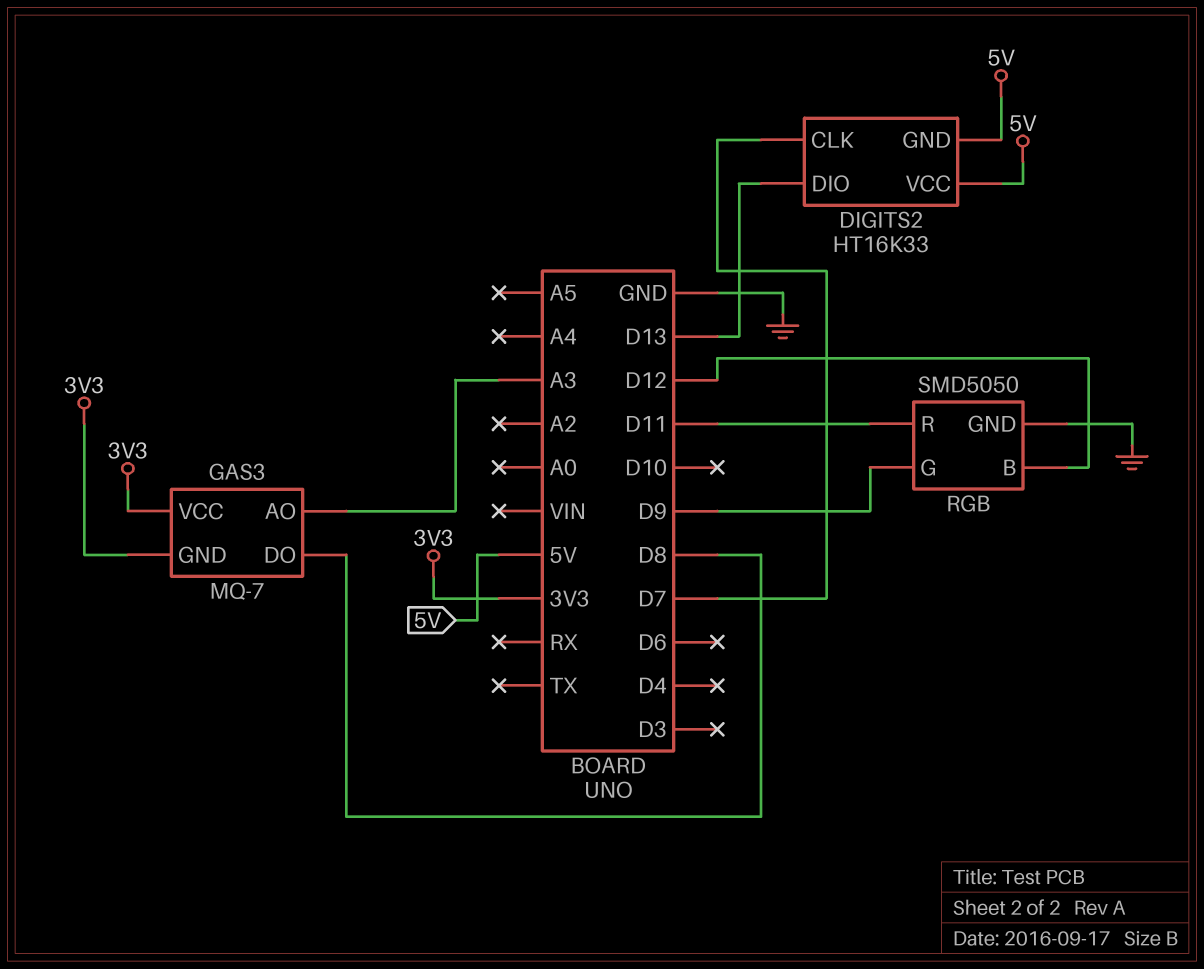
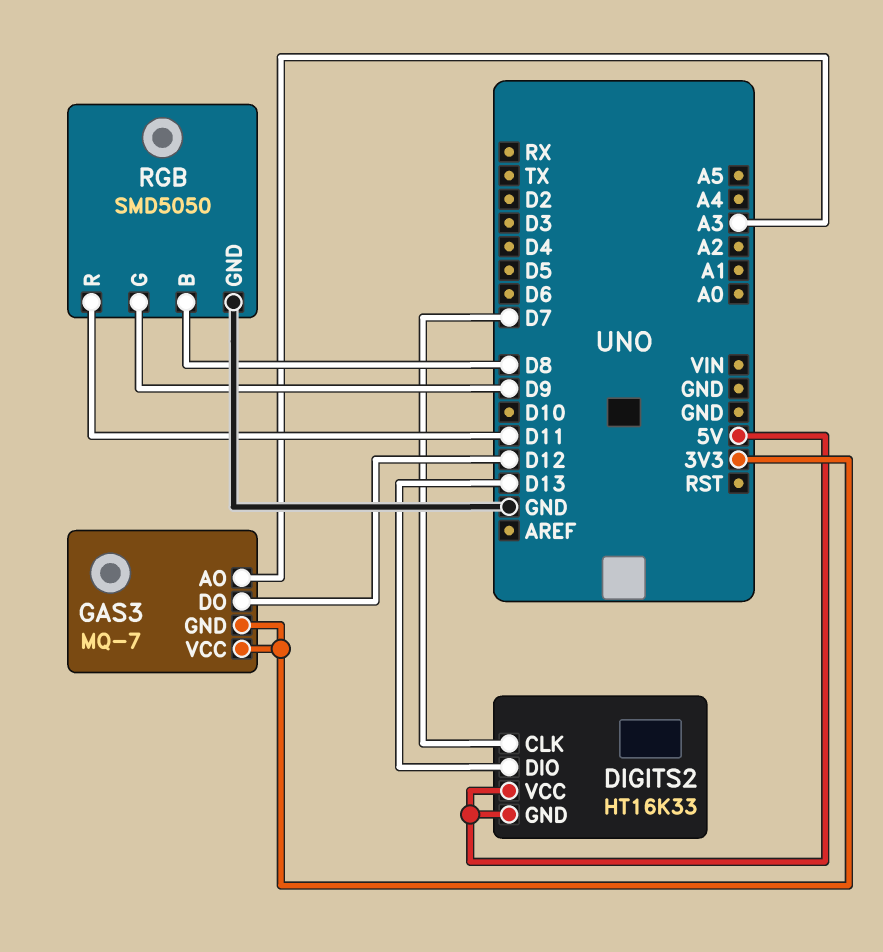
GAS3 pin DO: D8 -> D12
RGB pin B: D12 -> D8

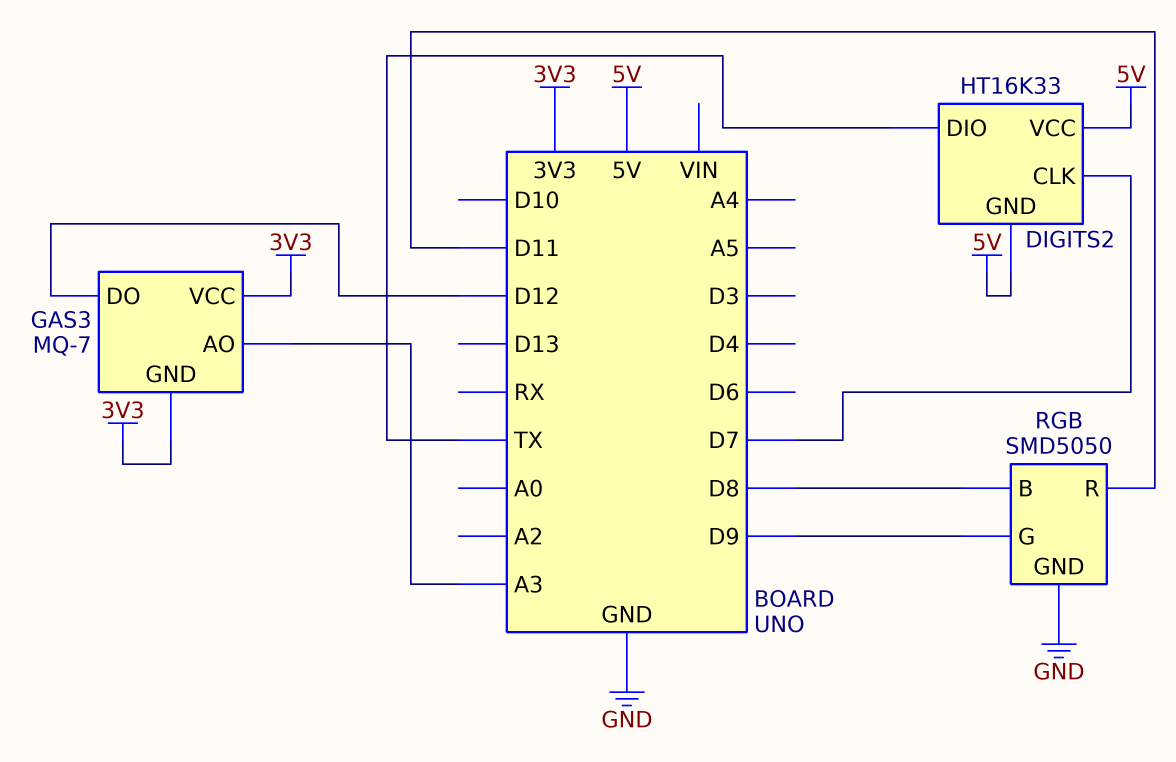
DIGITS2 pin DIO: D13 -> TX

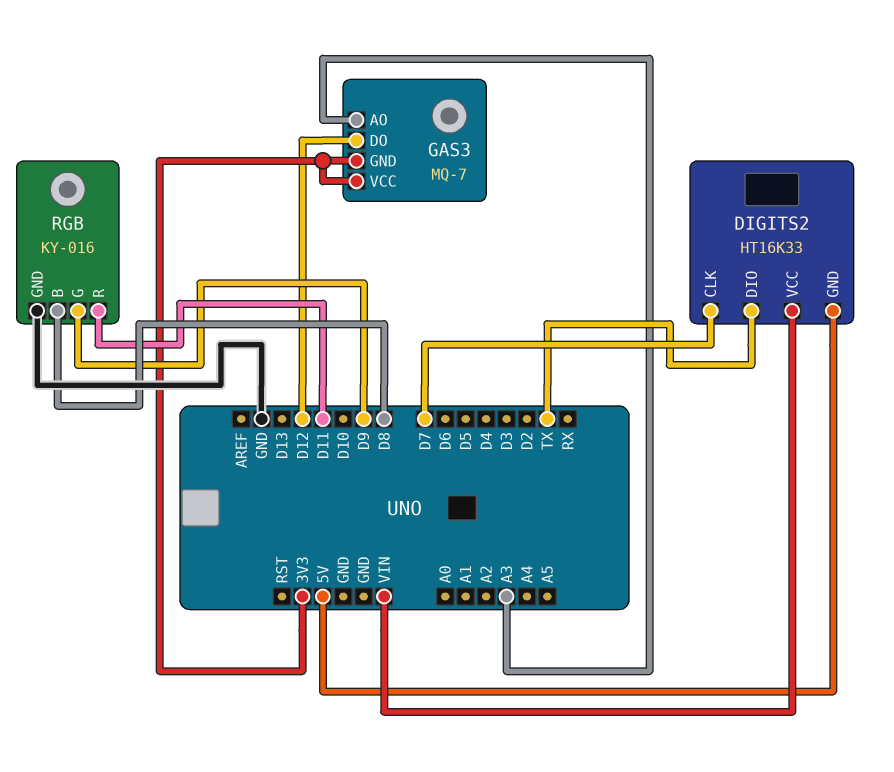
DIGITS2 pin VCC: 5V -> VIN
RGB: SMD5050 -> KY-016

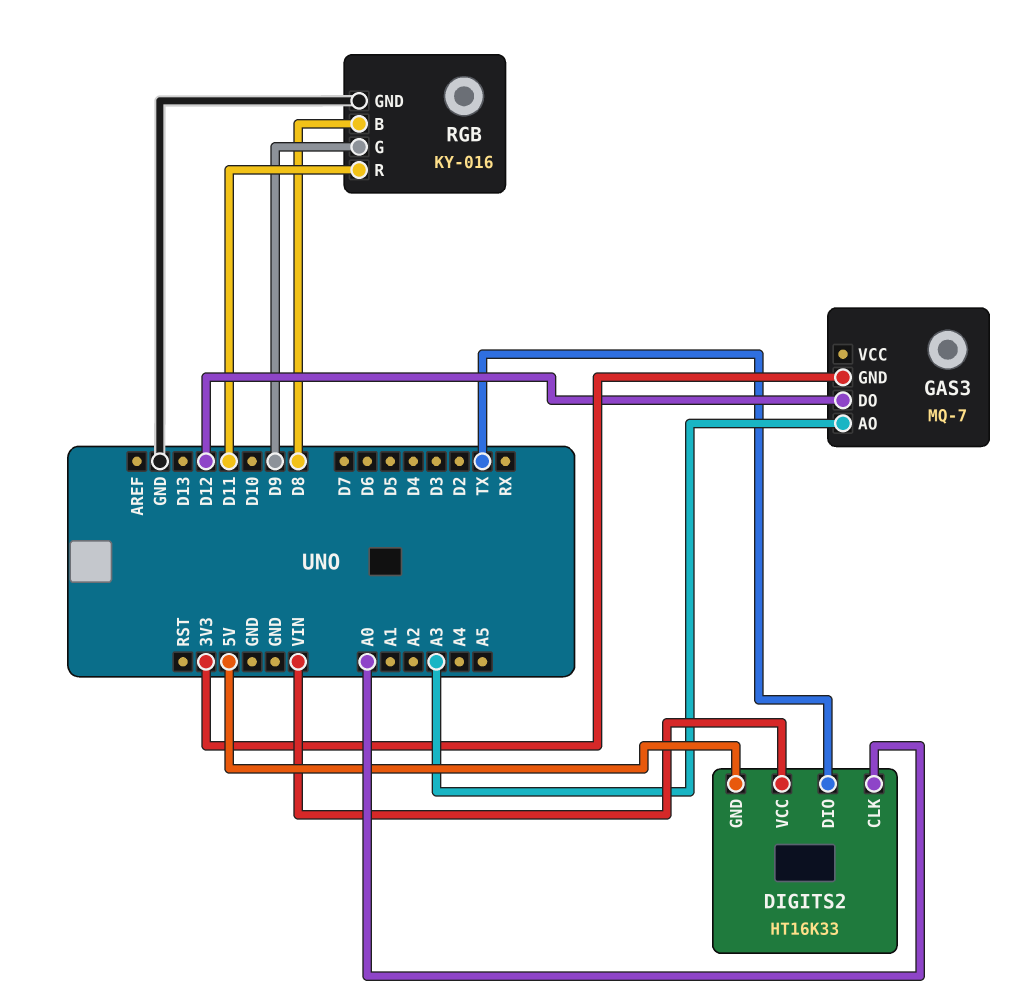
DIGITS2 pin CLK: D7 -> A0
GAS3 pin VCC: 3V3 -> none

